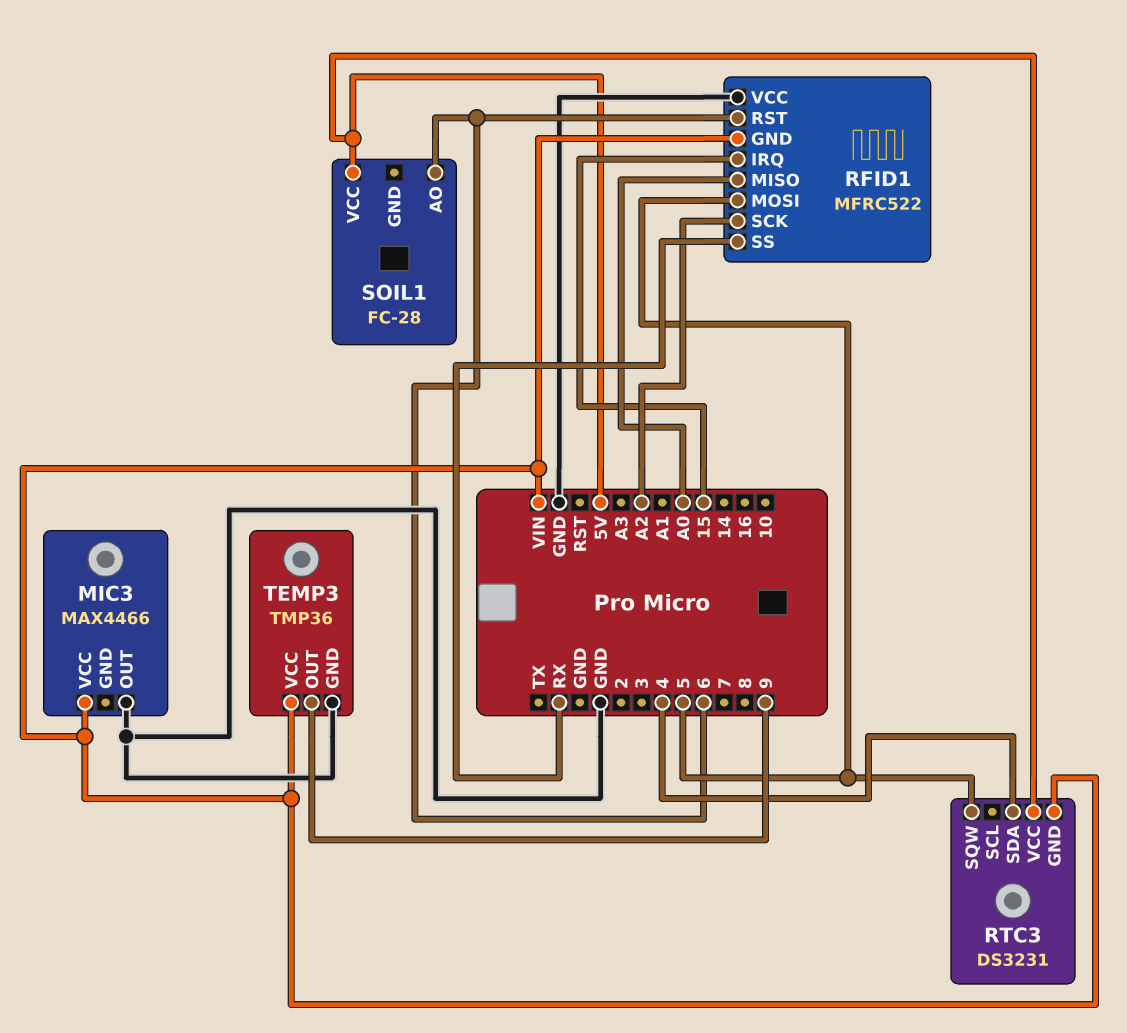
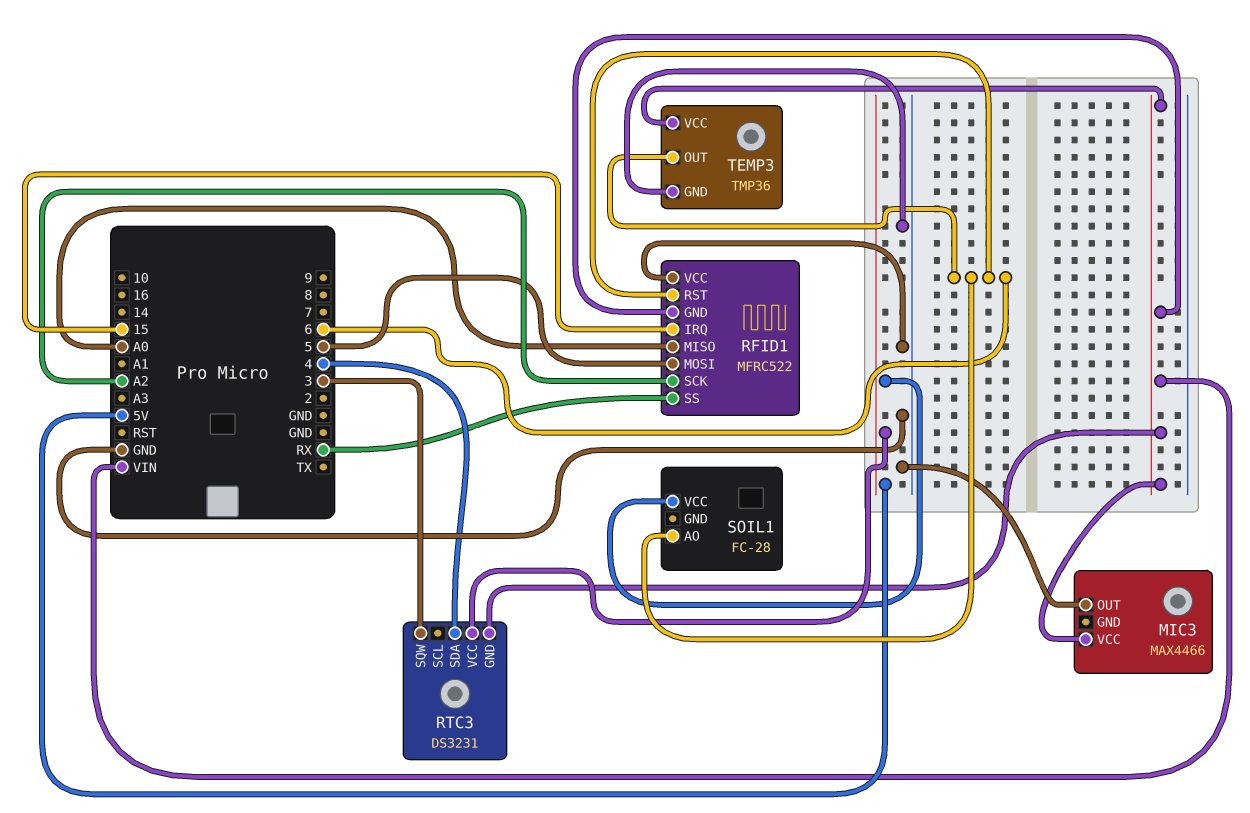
RTC3 pin SQW: 5 -> 3
TEMP3 pin OUT: 9 -> 6

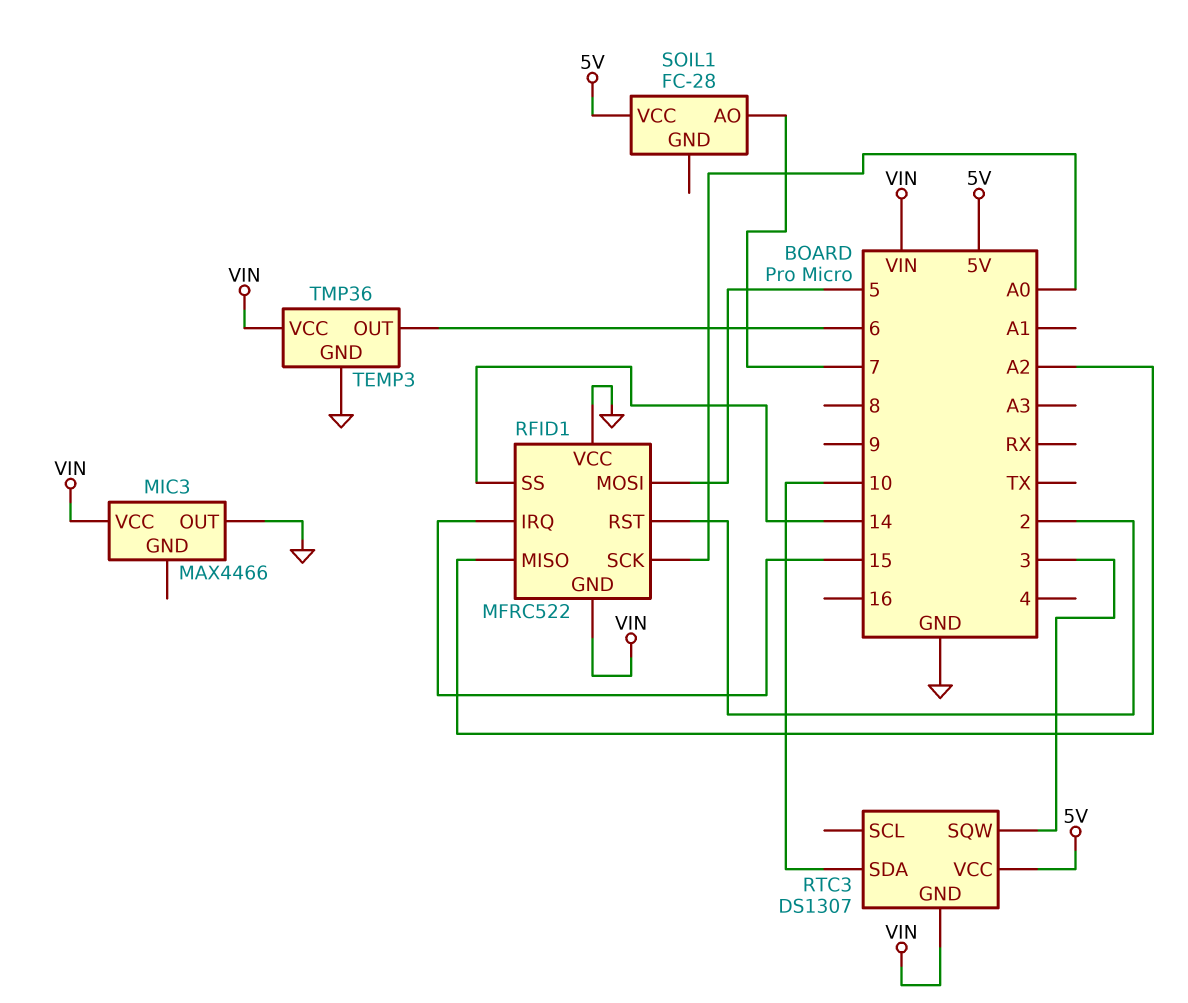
RFID1 pin MISO: A0 -> A2
RFID1 pin RST: 6 -> 2
RFID1 pin SCK: A2 -> A0
RFID1 pin SS: RX -> 14
RTC3: DS3231 -> DS1307
RTC3 pin SDA: 4 -> 10
SOIL1 pin AO: 6 -> 7

